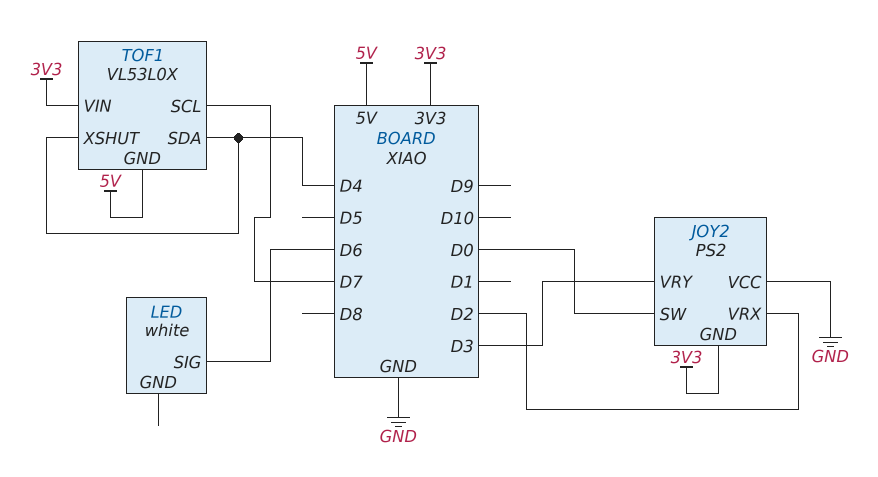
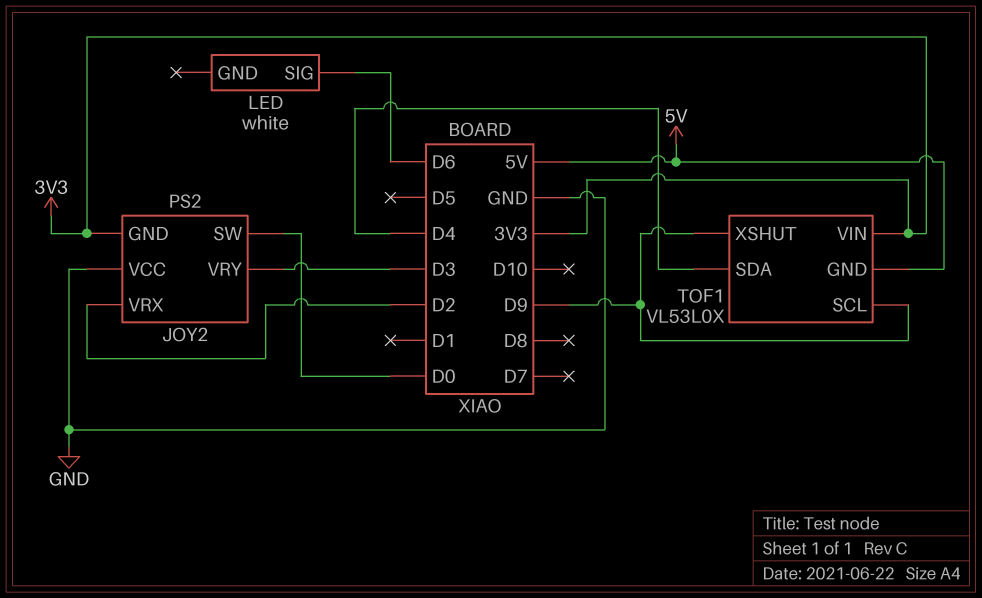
TOF1 pin SCL: D7 -> D9
TOF1 pin XSHUT: D4 -> D9

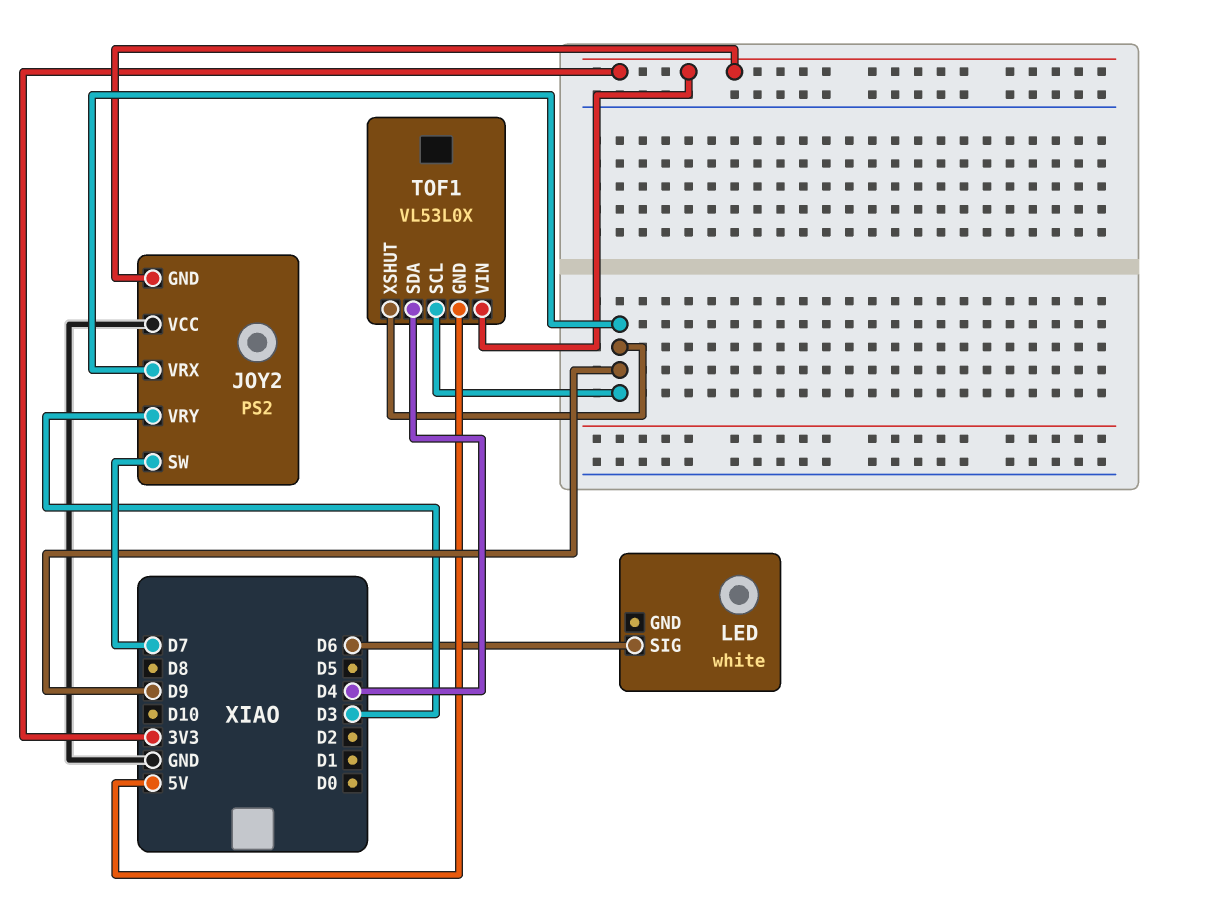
JOY2 pin SW: D0 -> D7
JOY2 pin VRX: D2 -> D9

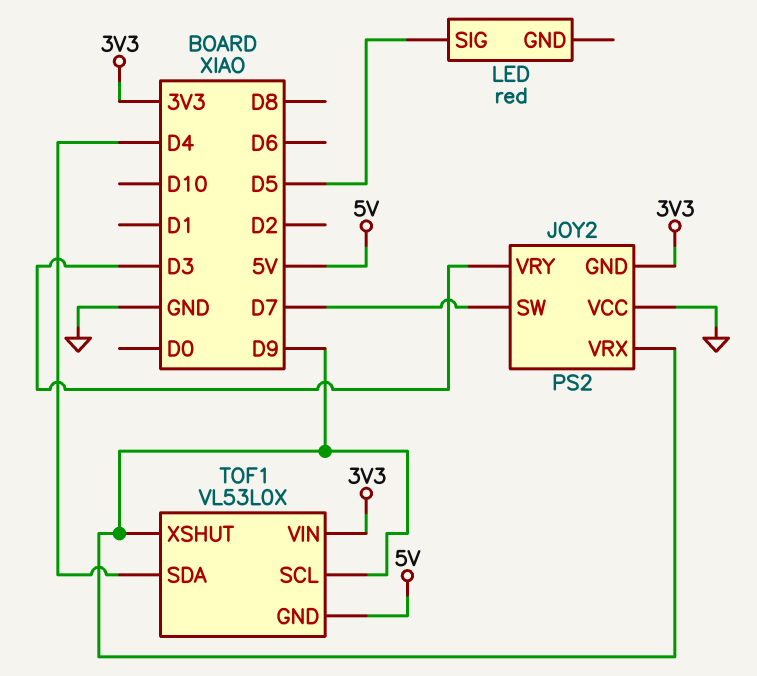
LED: white -> red
LED pin SIG: D6 -> D5

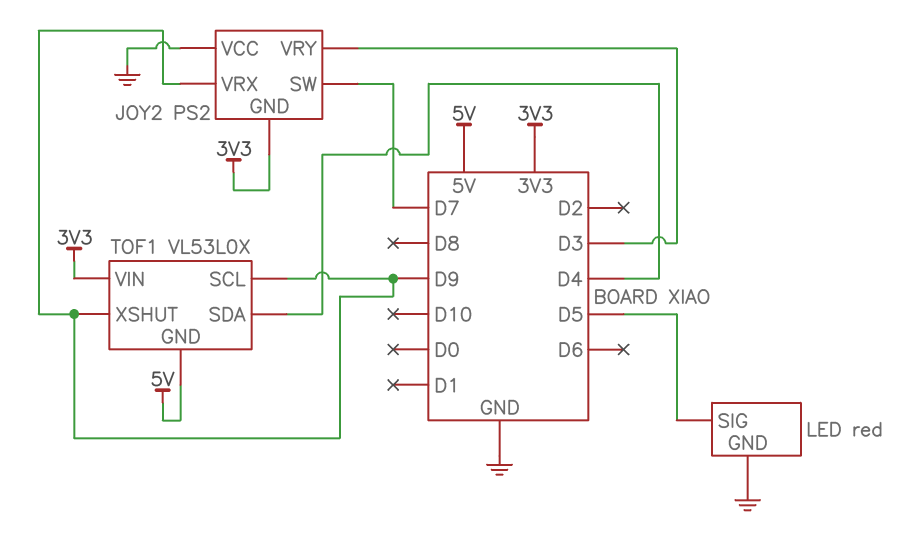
LED pin GND: none -> GND

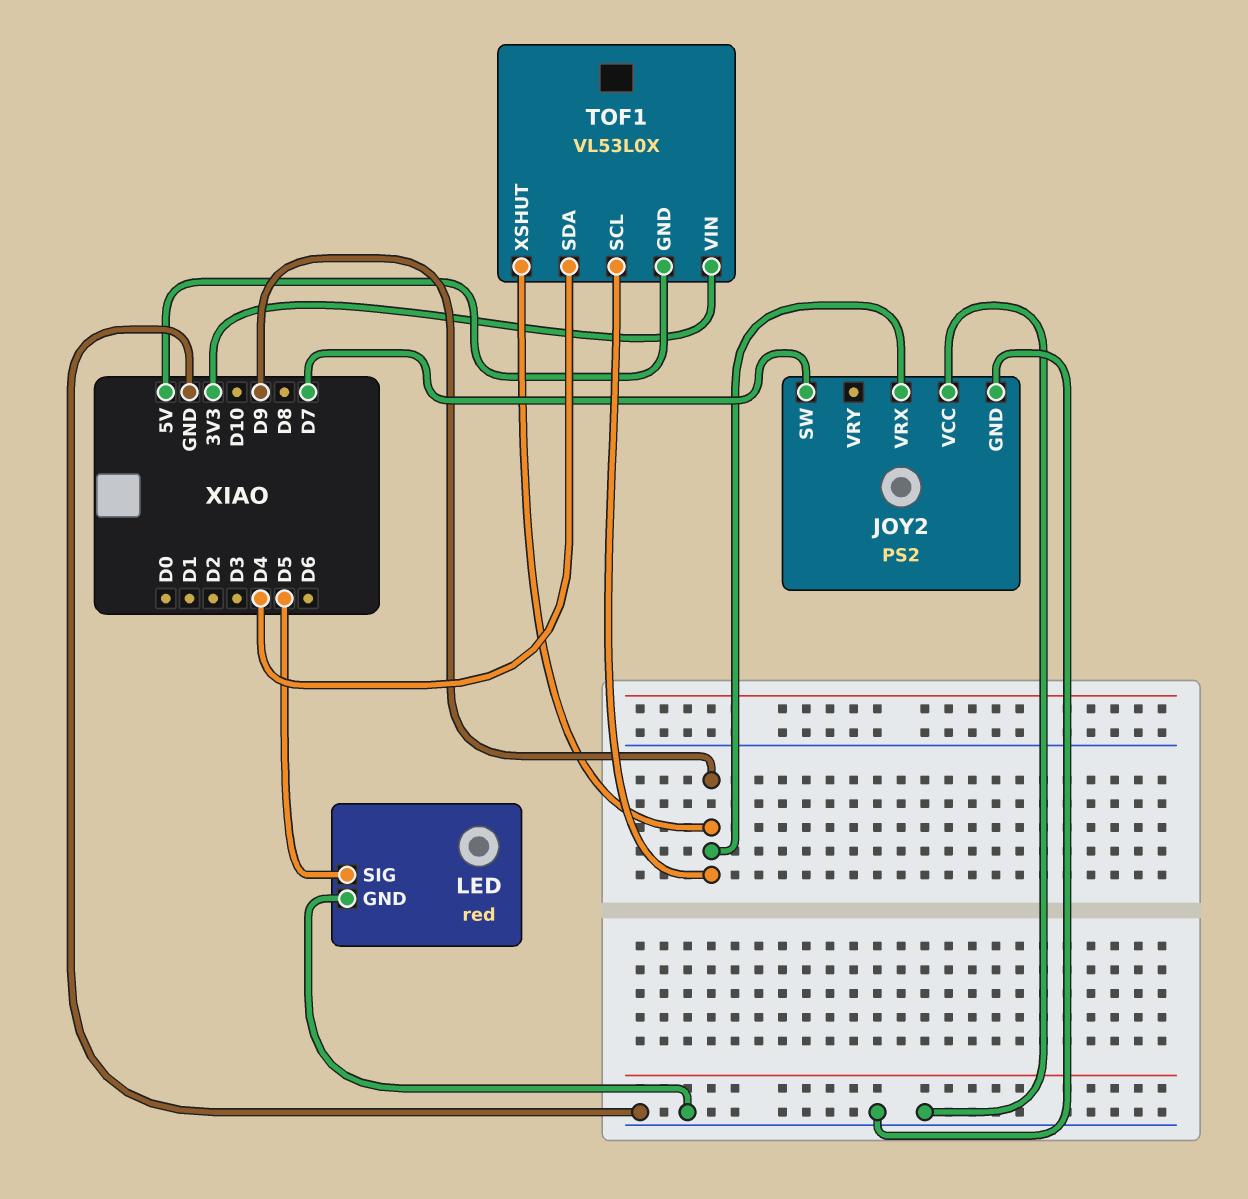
JOY2 pin GND: 3V3 -> GND
JOY2 pin VRY: D3 -> none

